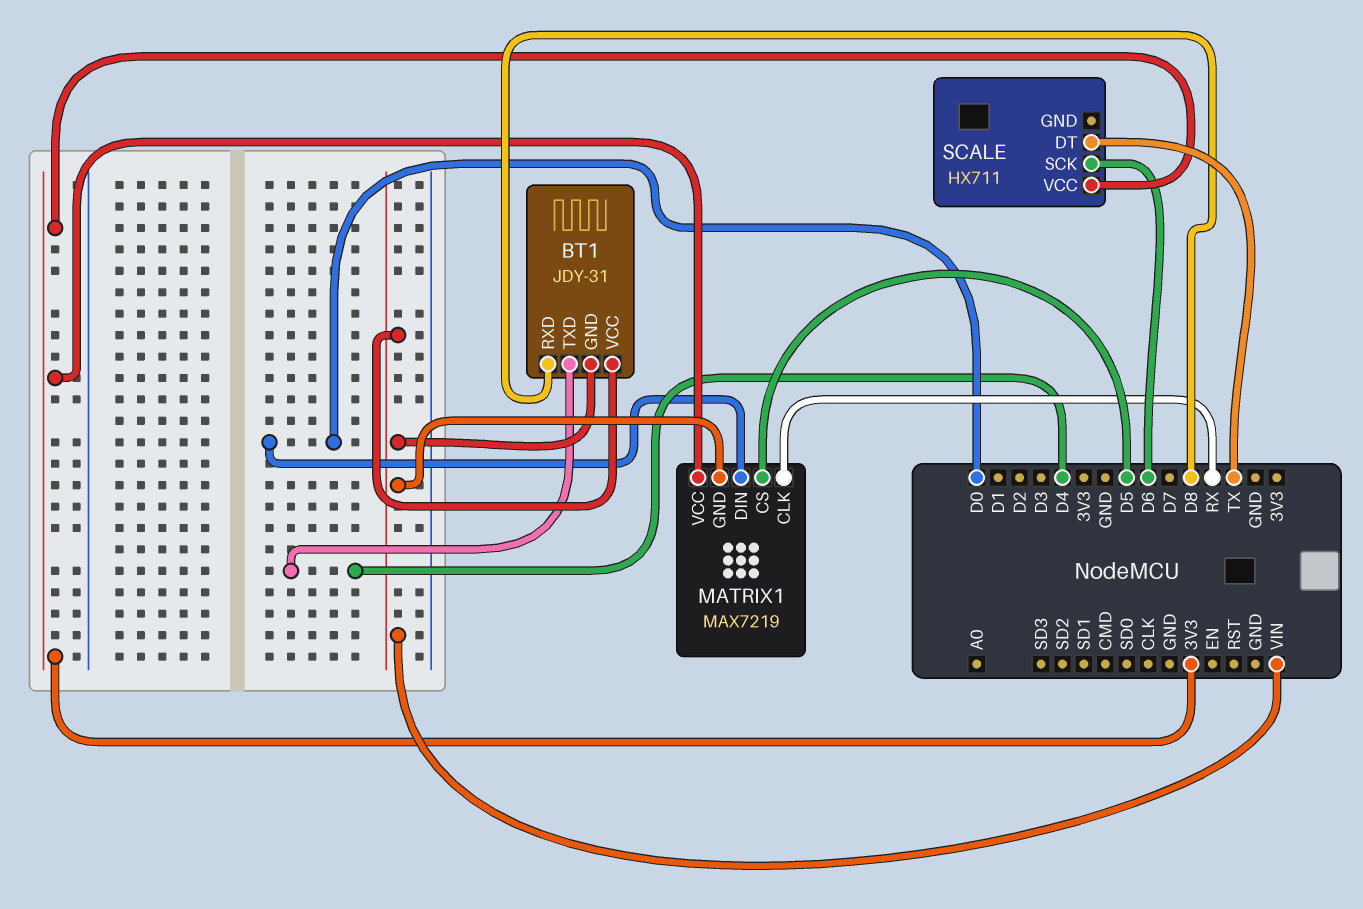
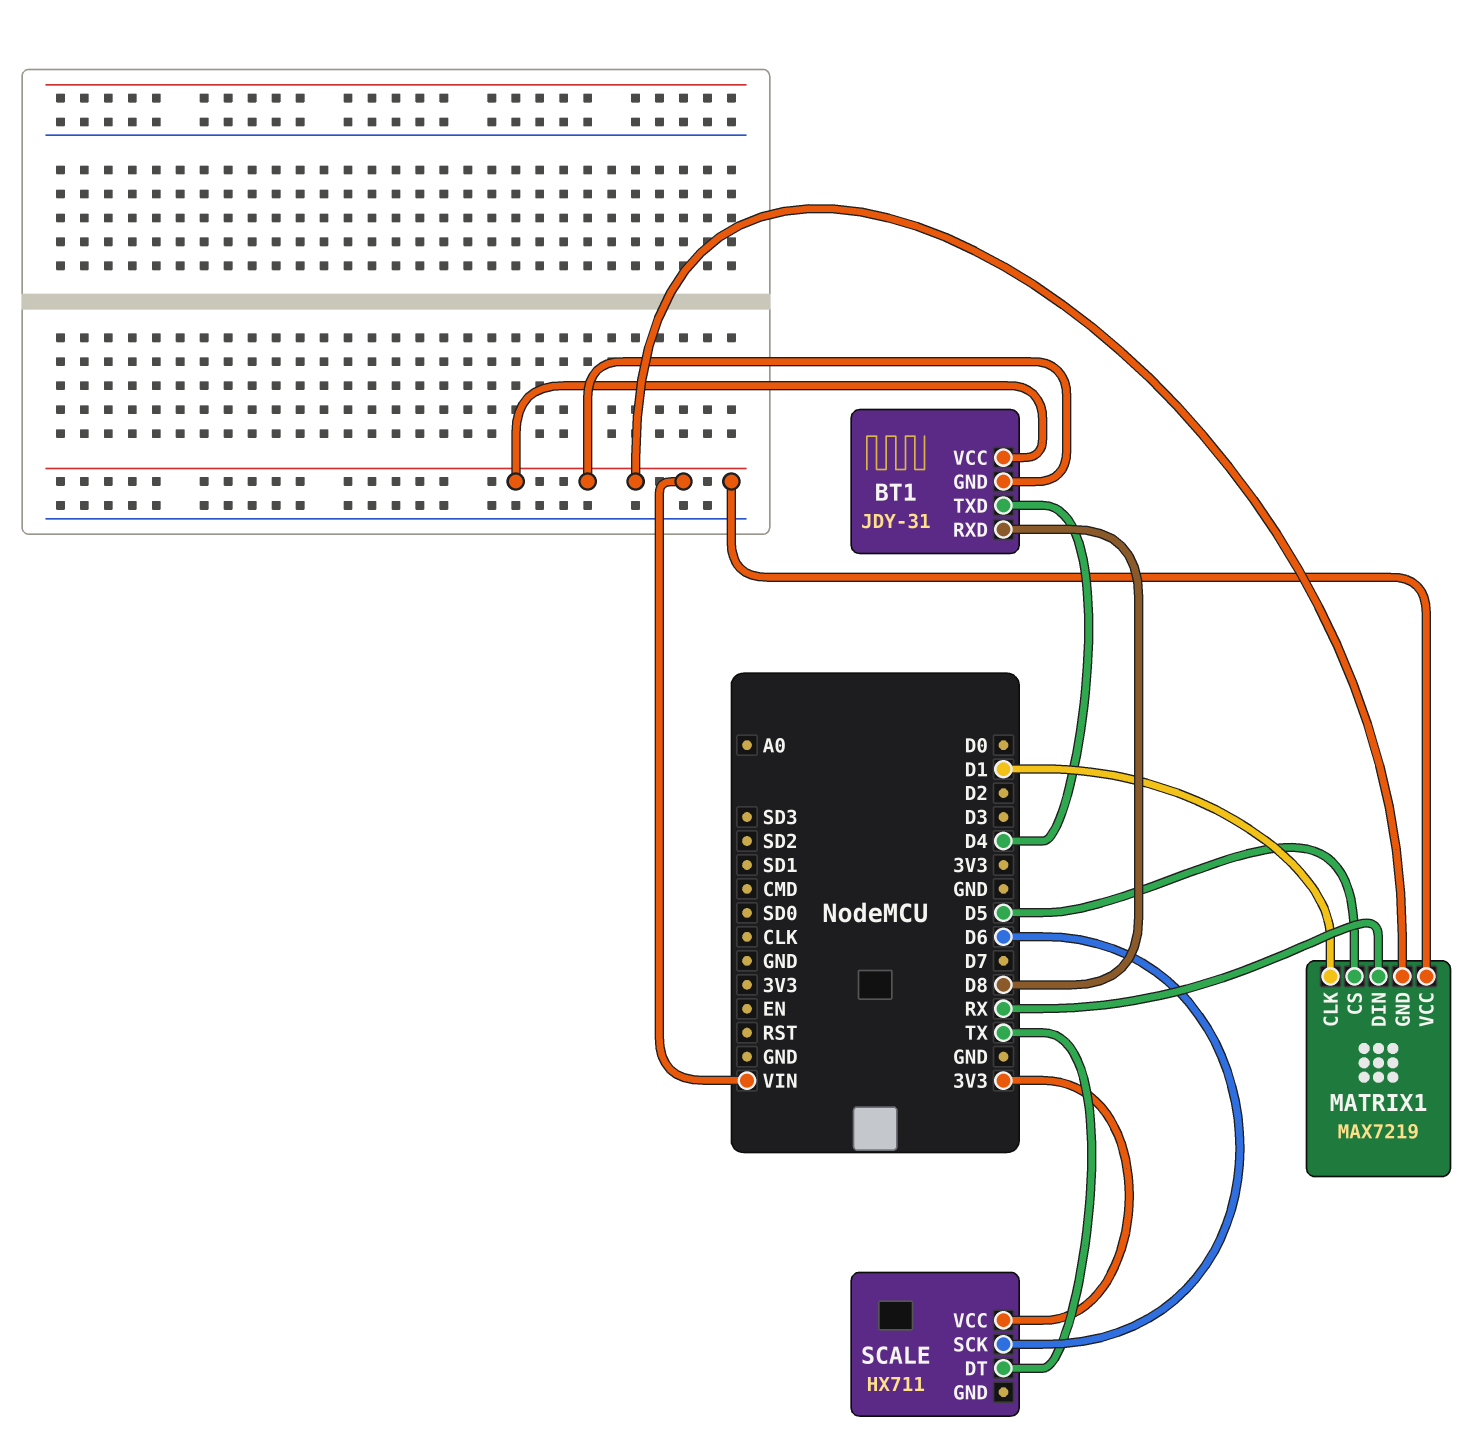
MATRIX1 pin CLK: RX -> D1
MATRIX1 pin DIN: D0 -> RX
MATRIX1 pin VCC: 3V3 -> VIN

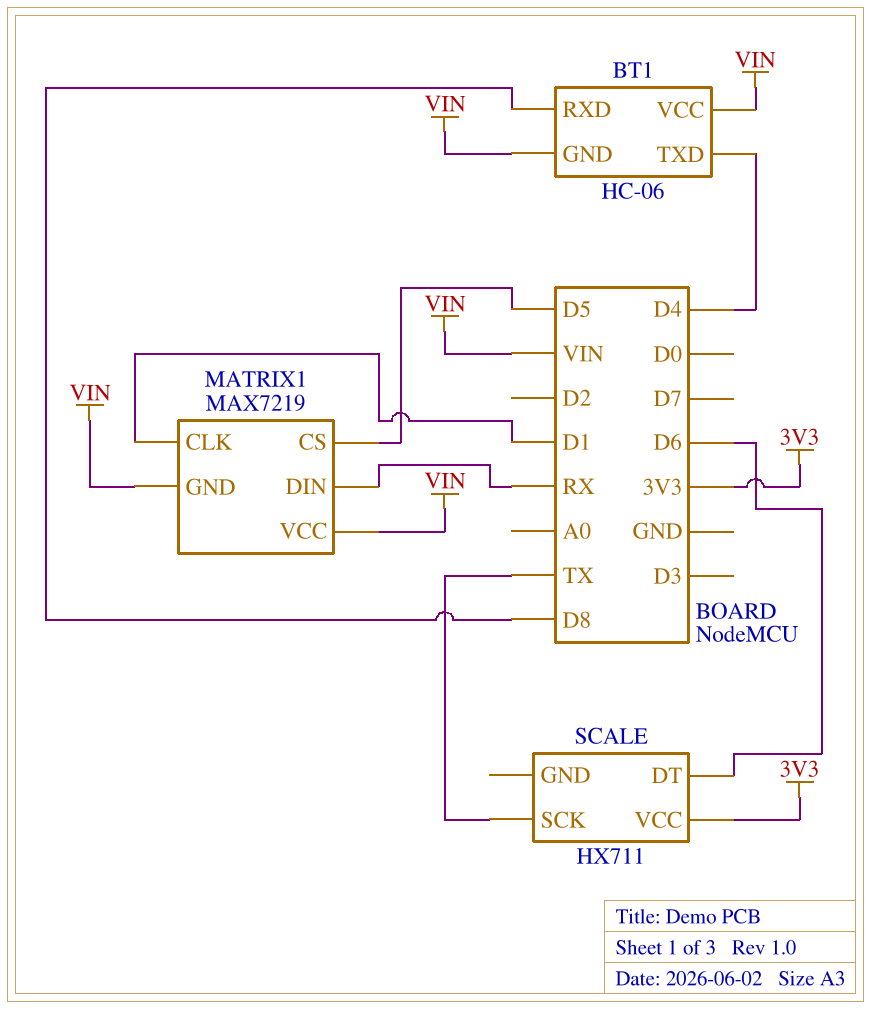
BT1: JDY-31 -> HC-06
SCALE pin DT: TX -> D6
SCALE pin SCK: D6 -> TX

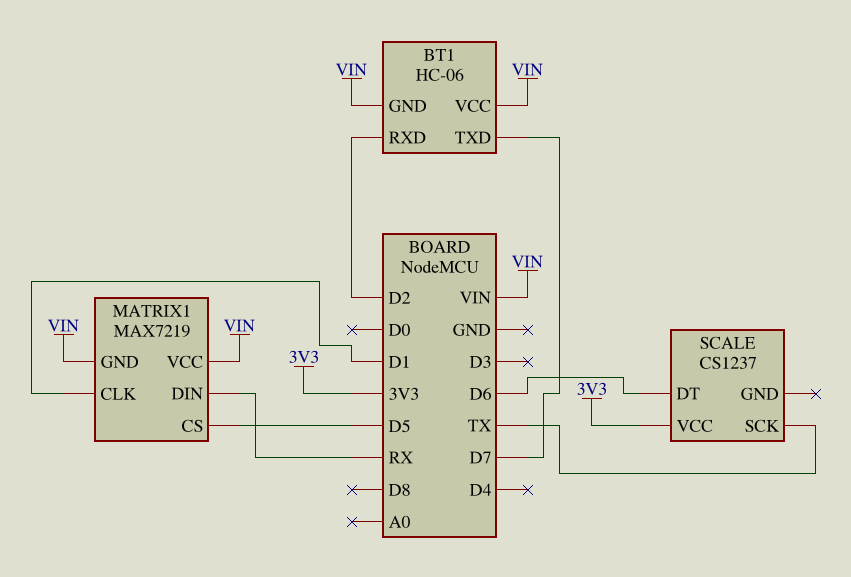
BT1 pin RXD: D8 -> D2
BT1 pin TXD: D4 -> D7
SCALE: HX711 -> CS1237

